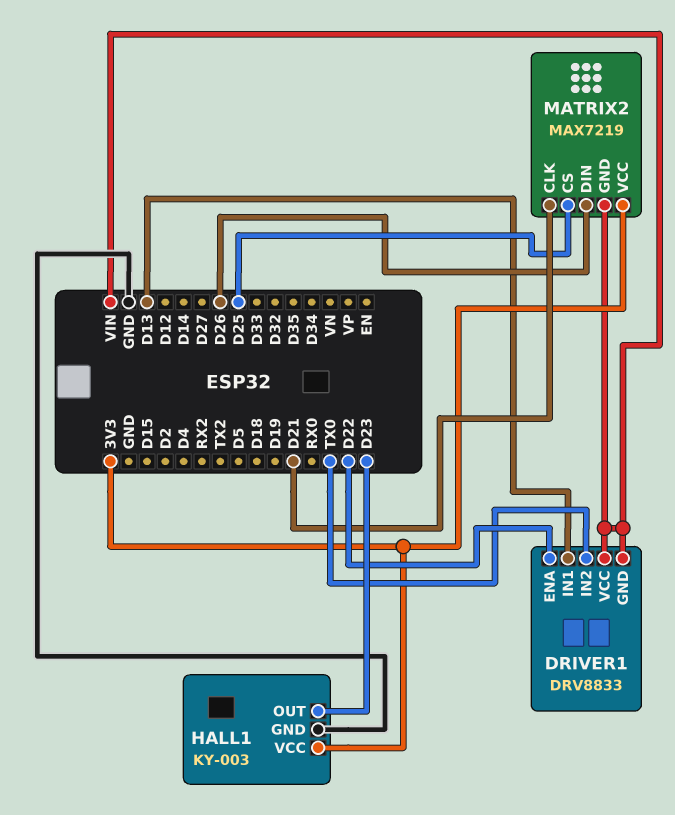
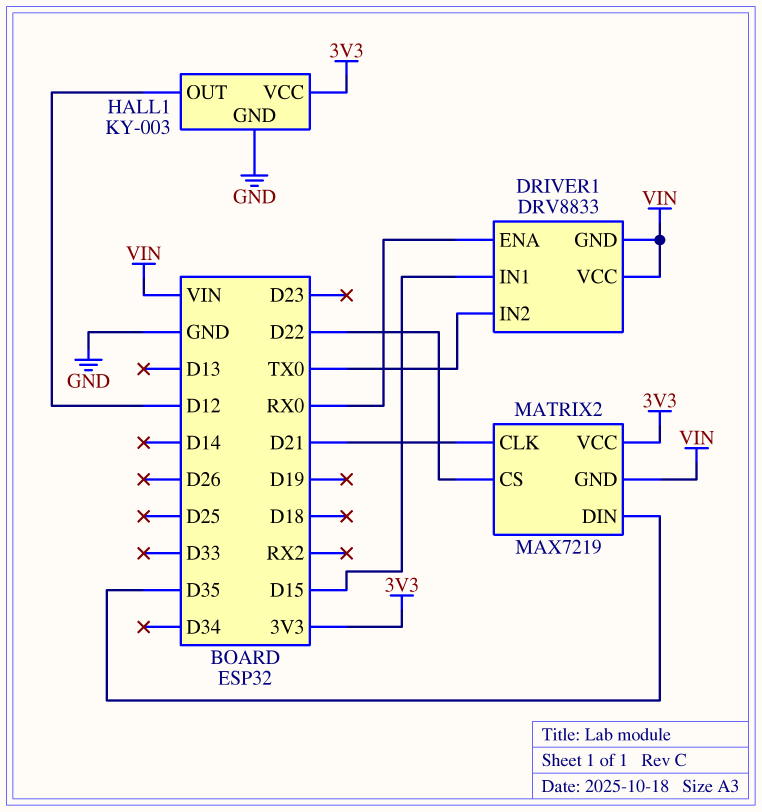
DRIVER1 pin ENA: D22 -> RX0
DRIVER1 pin IN1: D13 -> D15
HALL1 pin OUT: D23 -> D12
MATRIX2 pin CS: D25 -> D22
MATRIX2 pin DIN: D26 -> D35

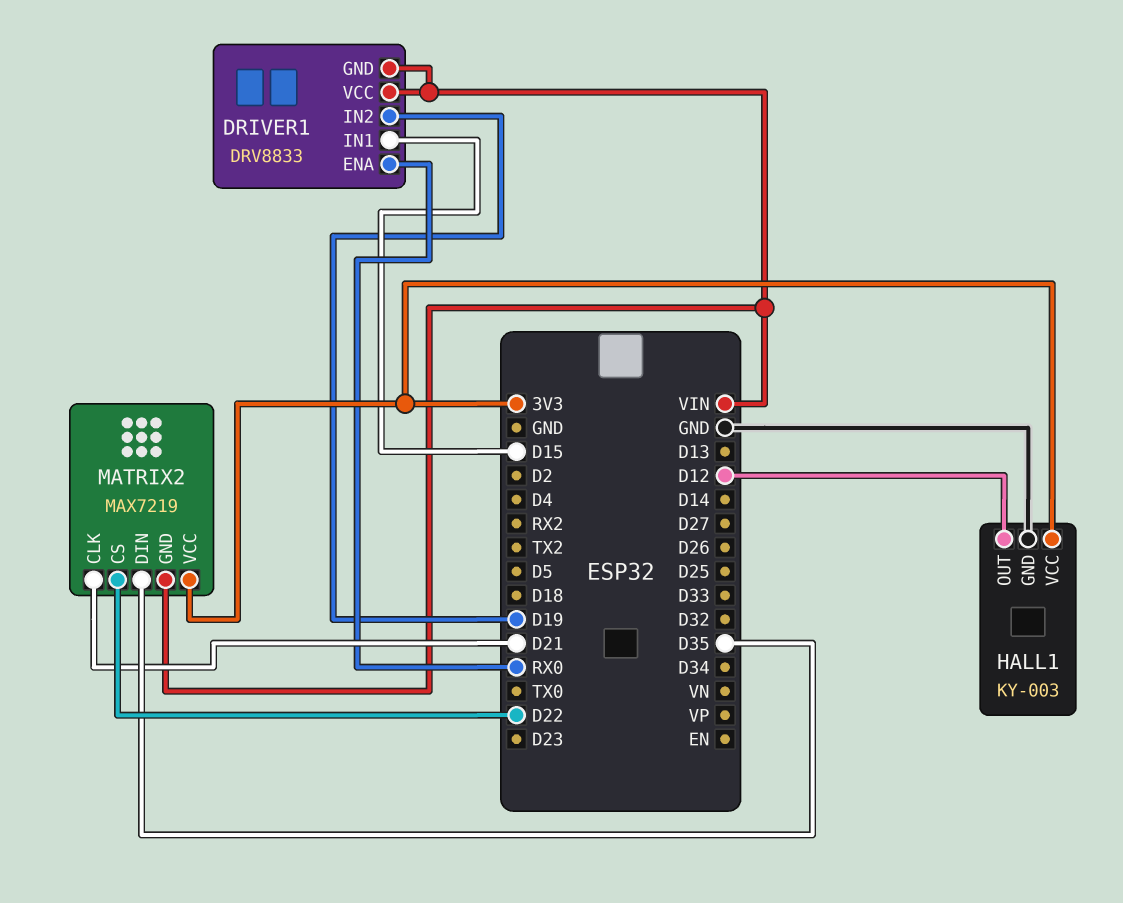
DRIVER1 pin IN2: TX0 -> D19

